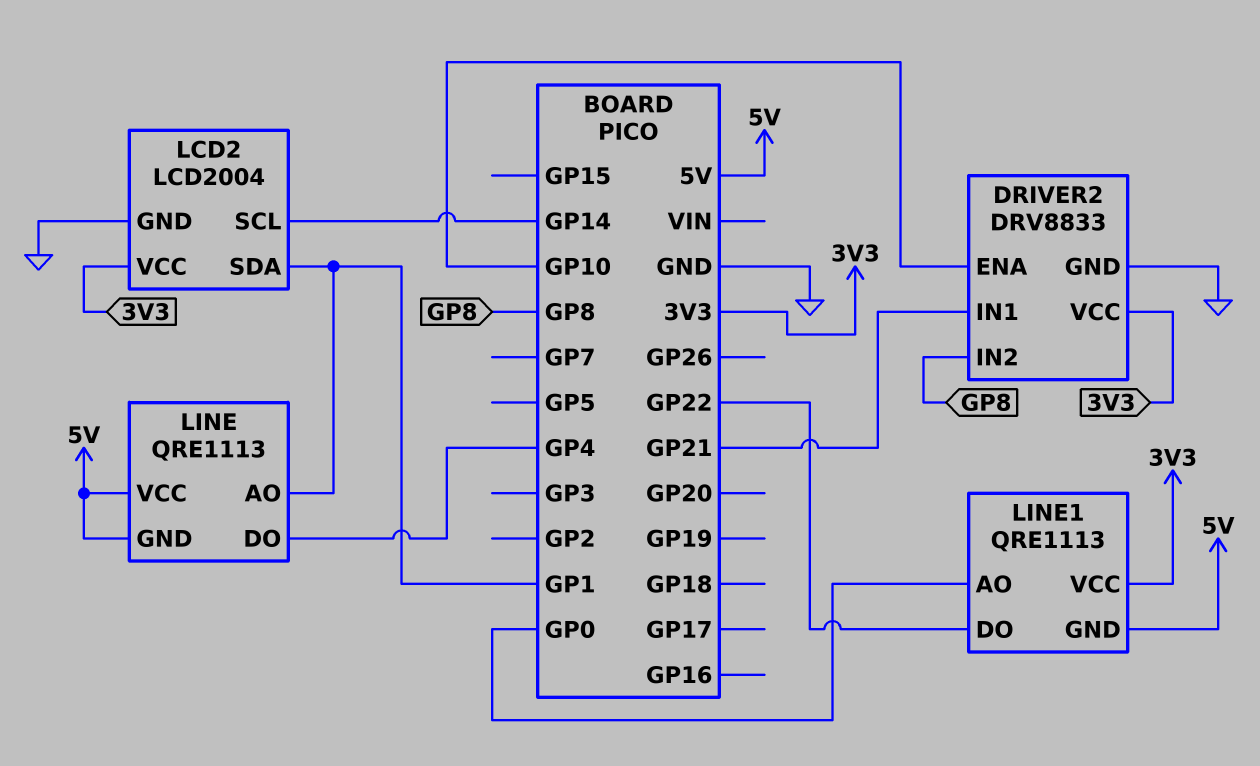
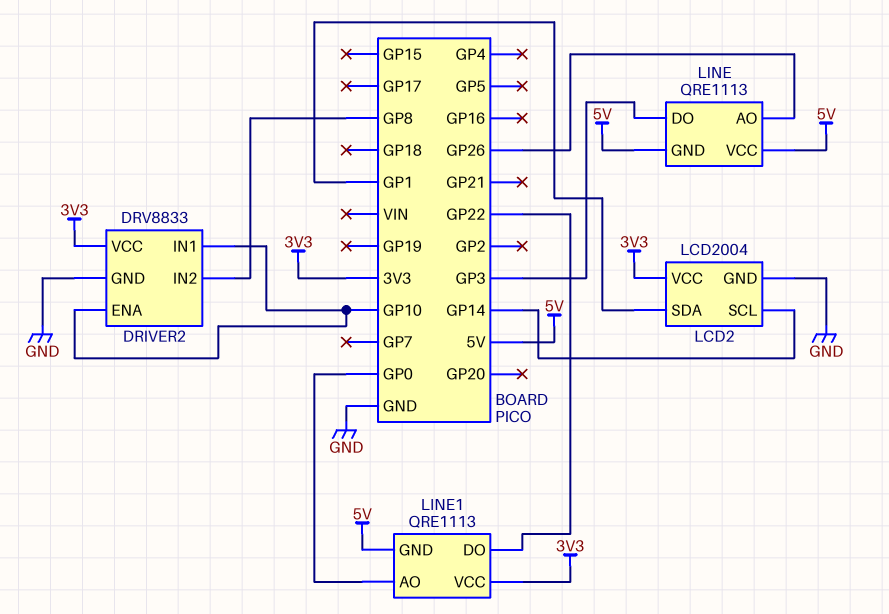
DRIVER2 pin IN1: GP21 -> GP10
LINE pin AO: GP1 -> GP26
LINE pin DO: GP4 -> GP3

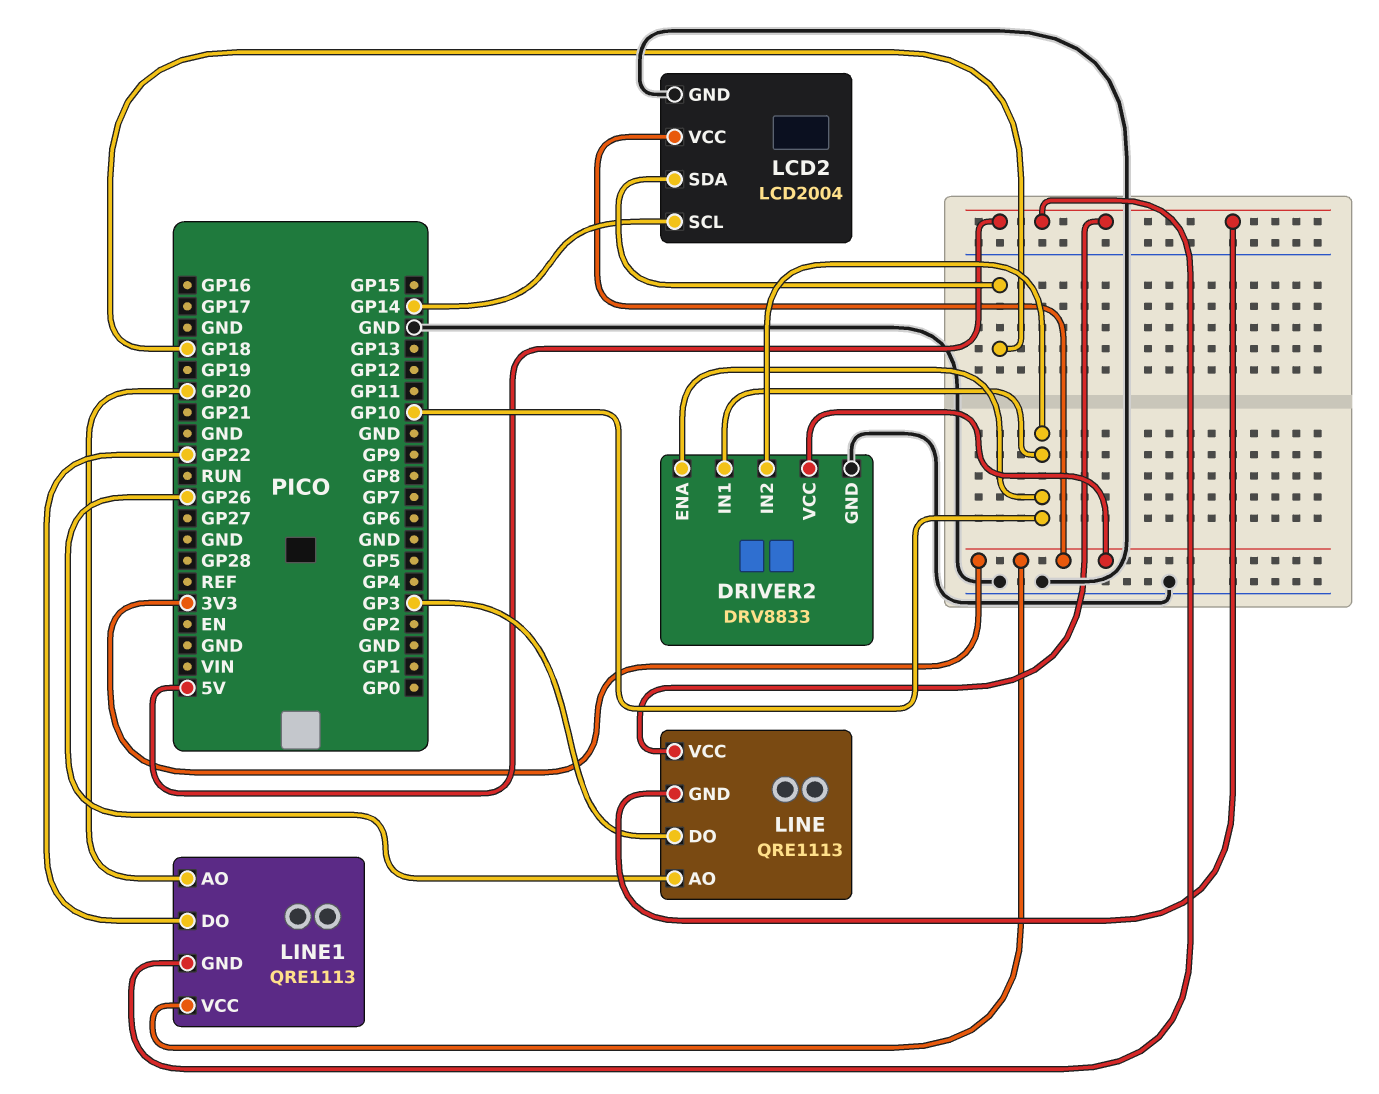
DRIVER2 pin IN2: GP8 -> GP10
LCD2 pin SDA: GP1 -> GP18
LINE1 pin AO: GP0 -> GP20

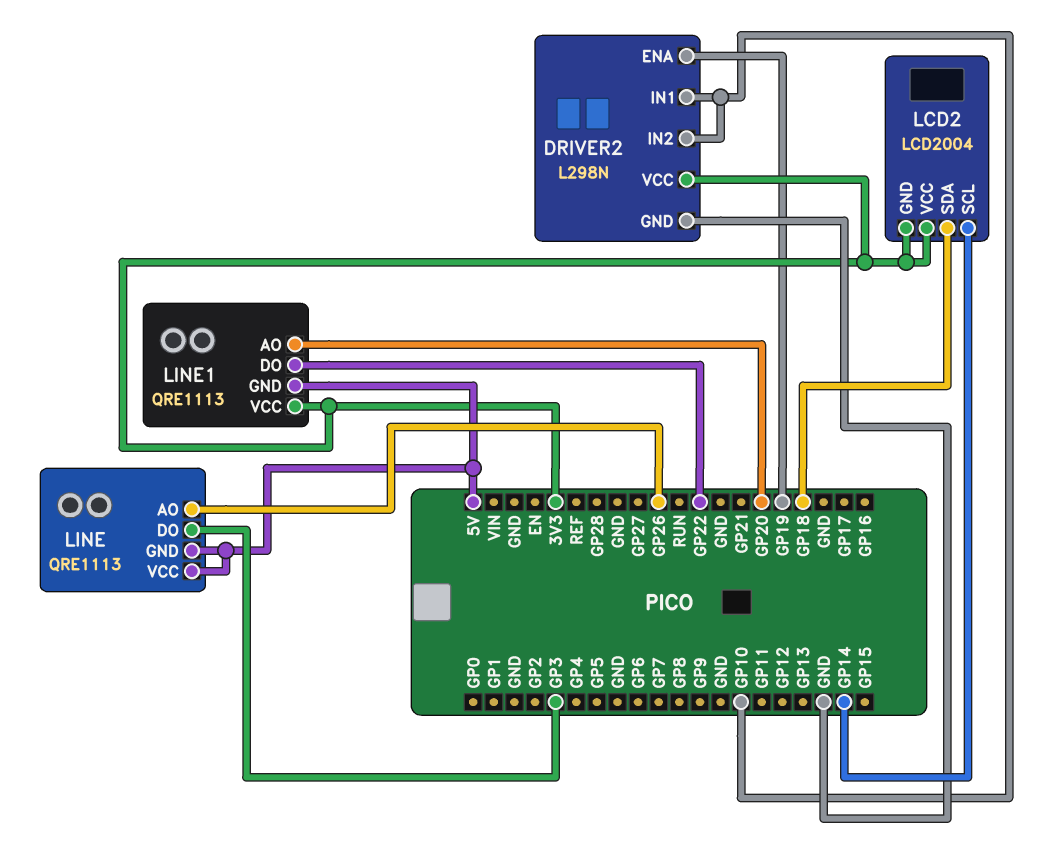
DRIVER2: DRV8833 -> L298N
DRIVER2 pin ENA: GP10 -> GP19
LCD2 pin GND: GND -> 3V3

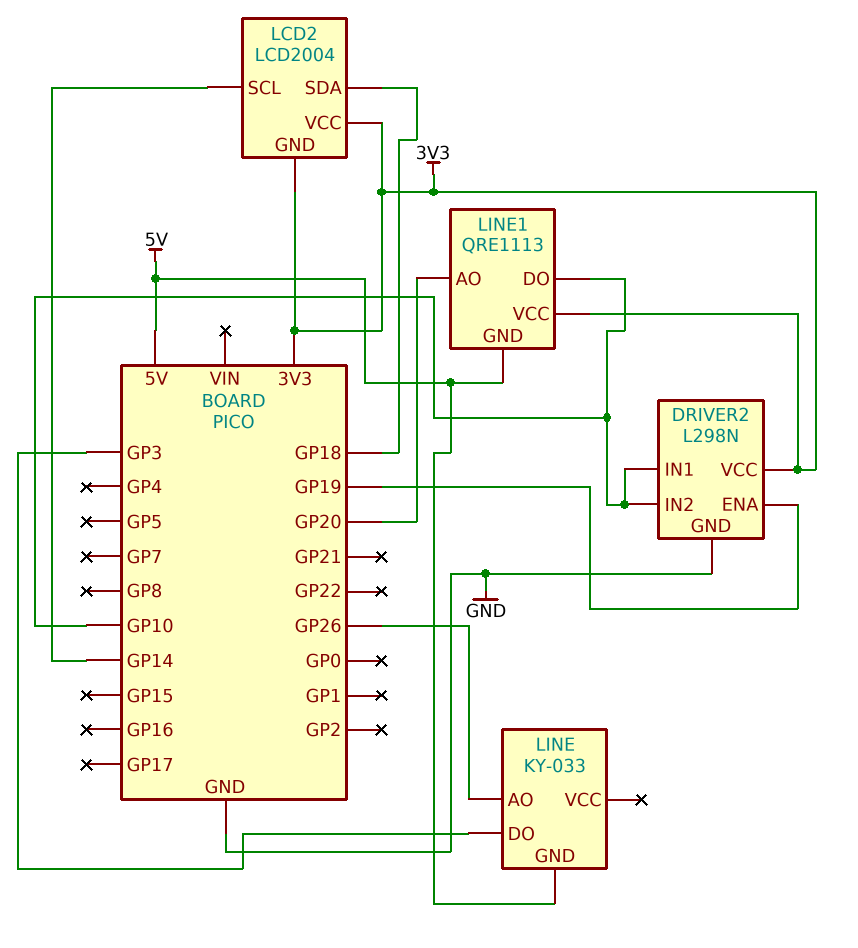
LINE: QRE1113 -> KY-033
LINE pin VCC: 5V -> none
LINE1 pin DO: GP22 -> GP10

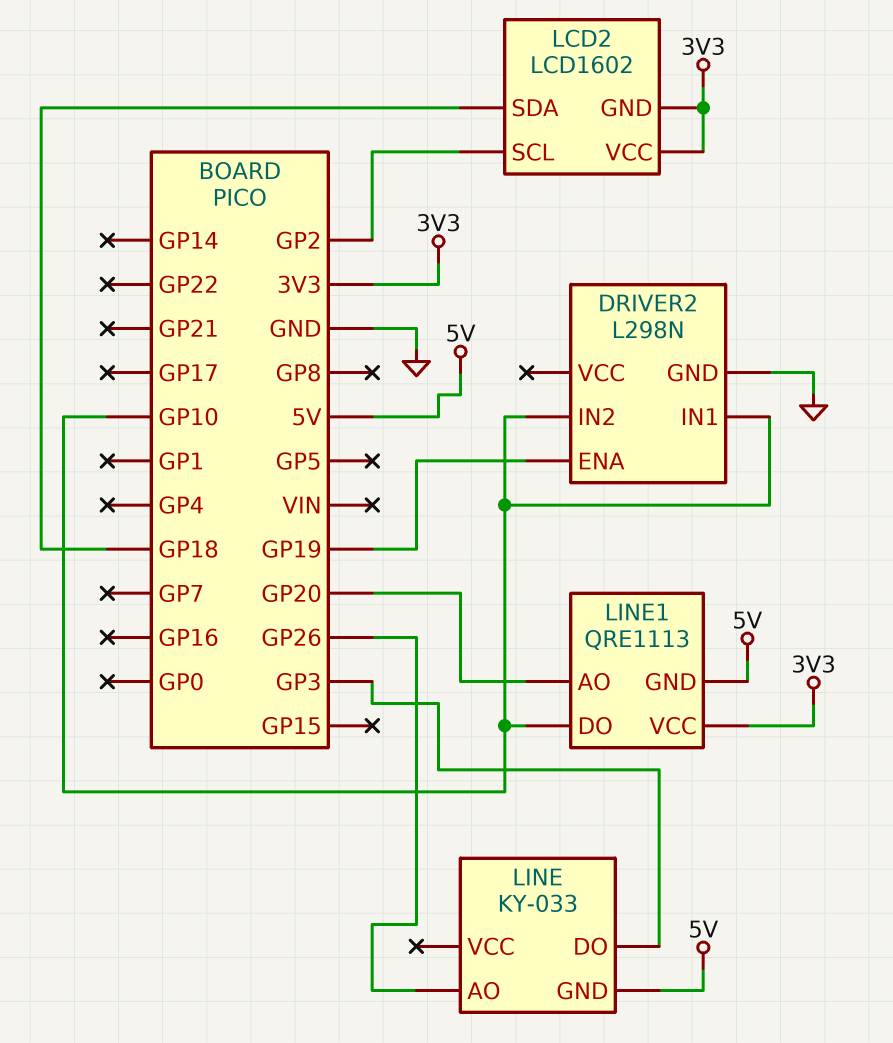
DRIVER2 pin VCC: 3V3 -> none
LCD2: LCD2004 -> LCD1602
LCD2 pin SCL: GP14 -> GP2

